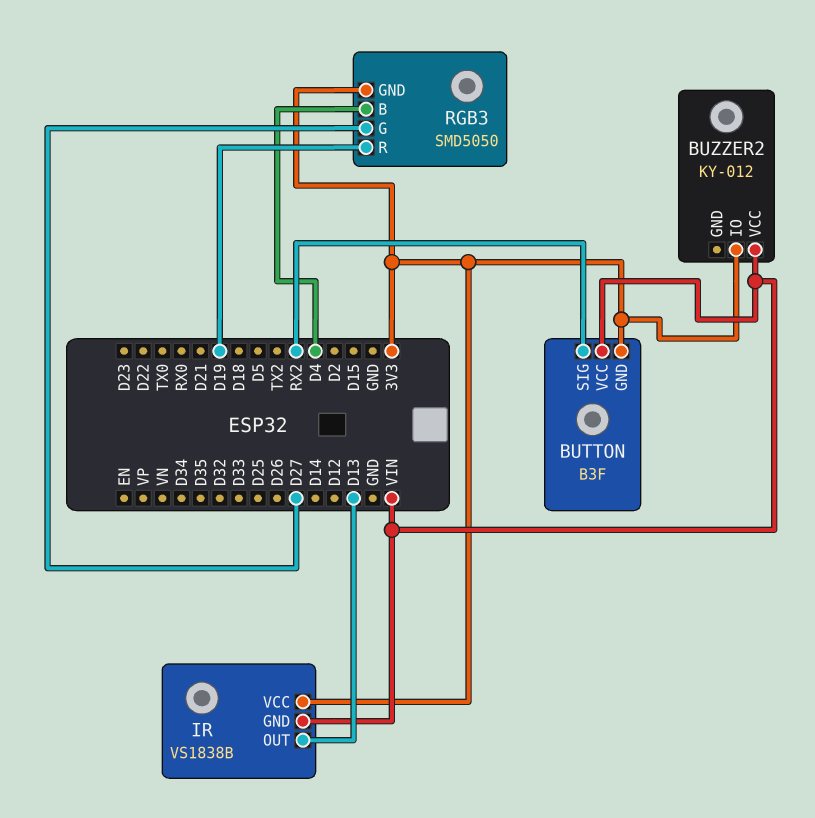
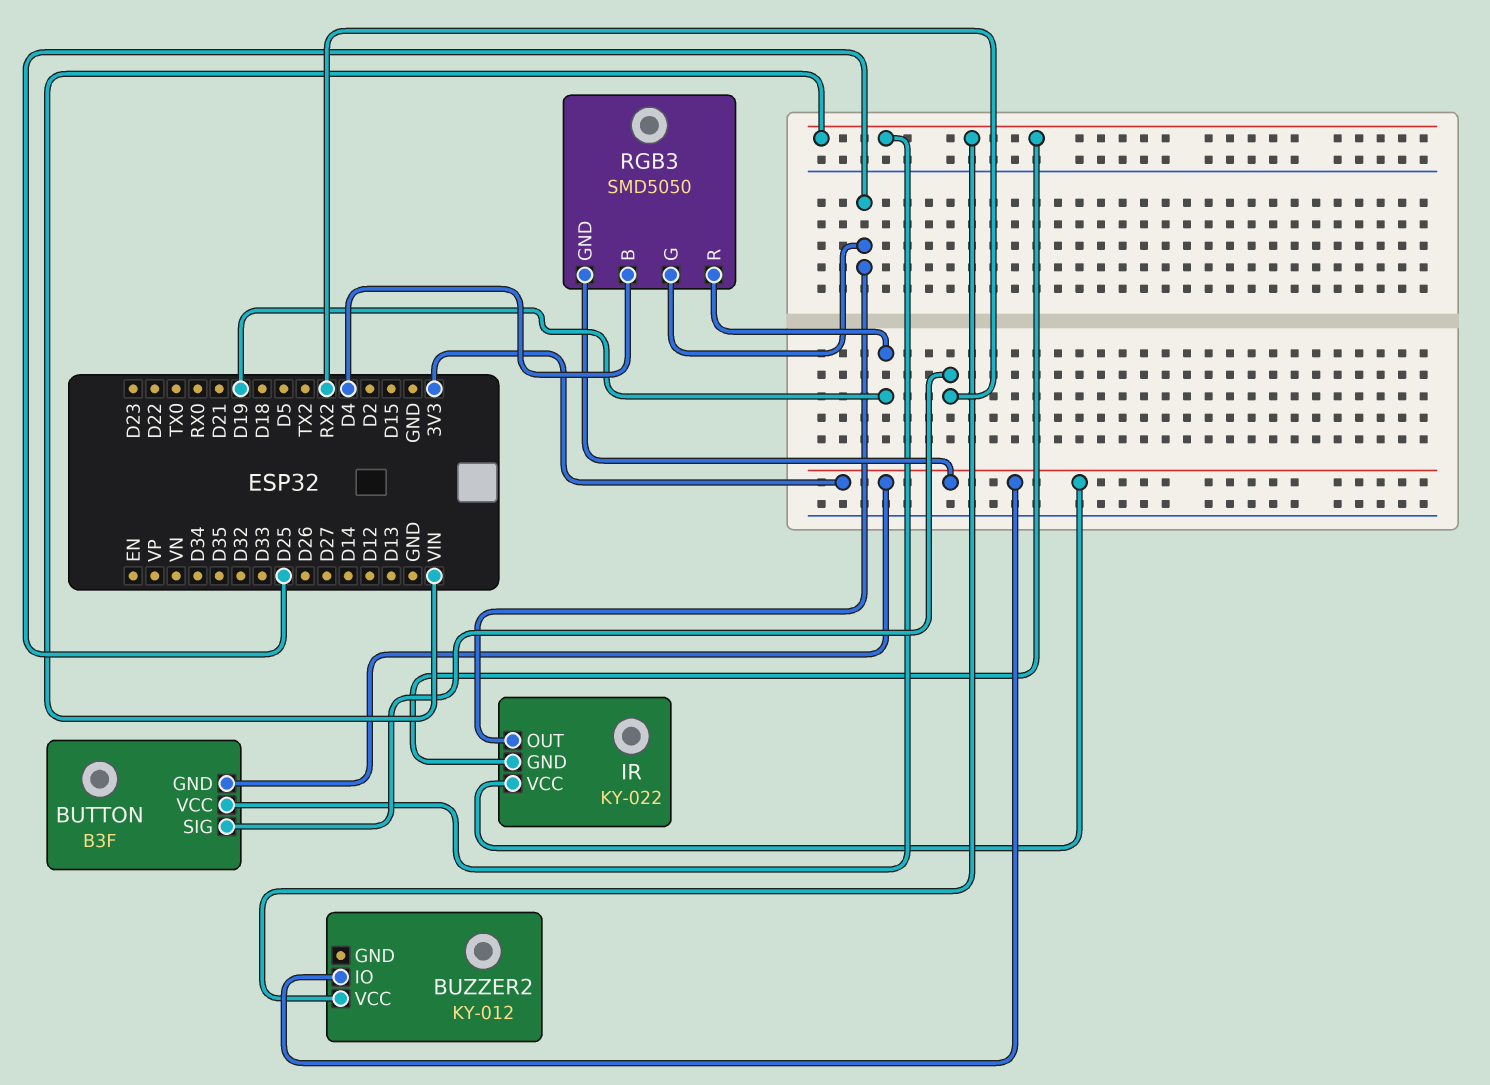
IR: VS1838B -> KY-022
IR pin OUT: D13 -> D25
RGB3 pin G: D27 -> D25

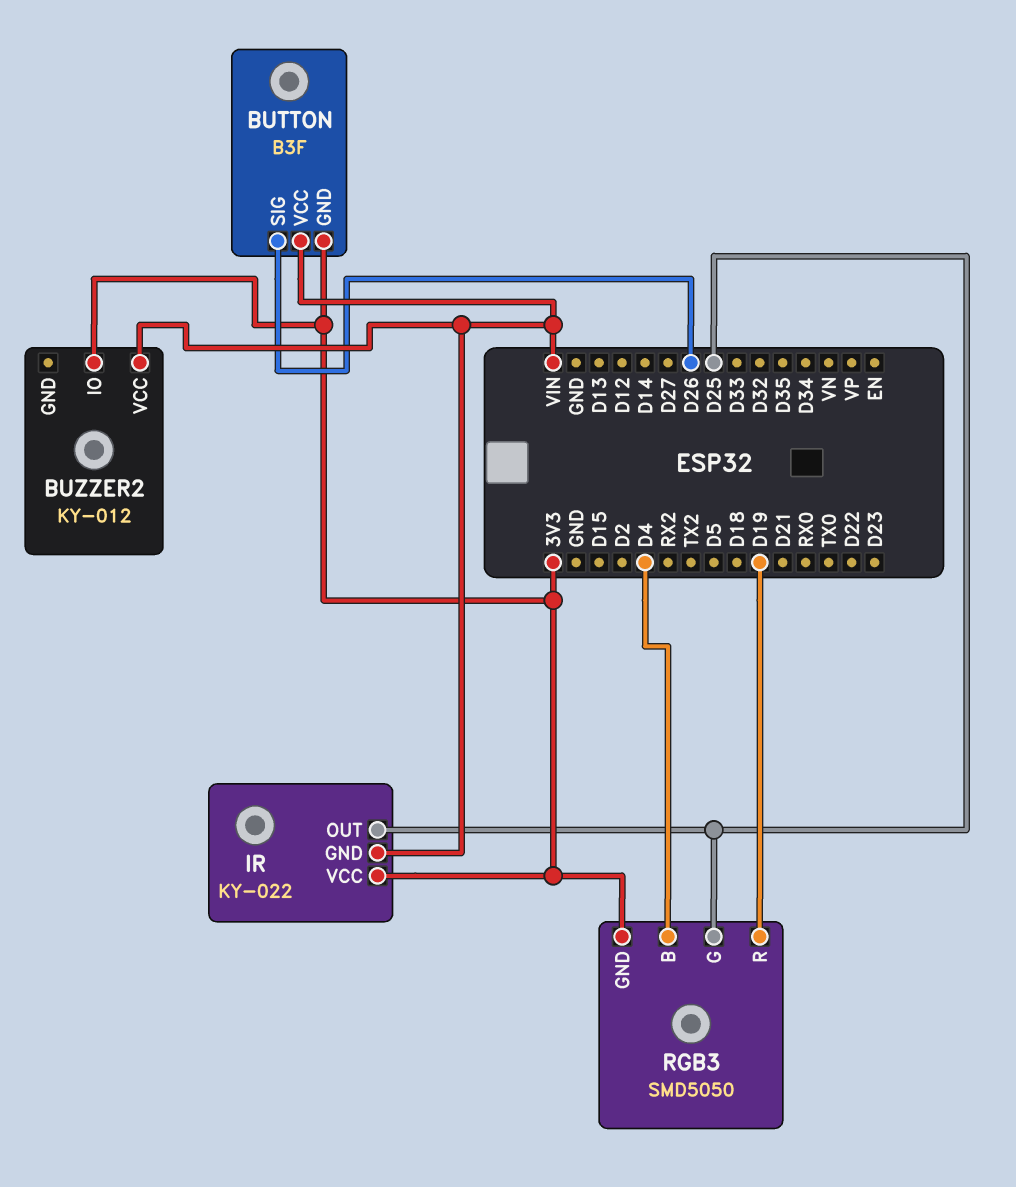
BUTTON pin SIG: RX2 -> D26

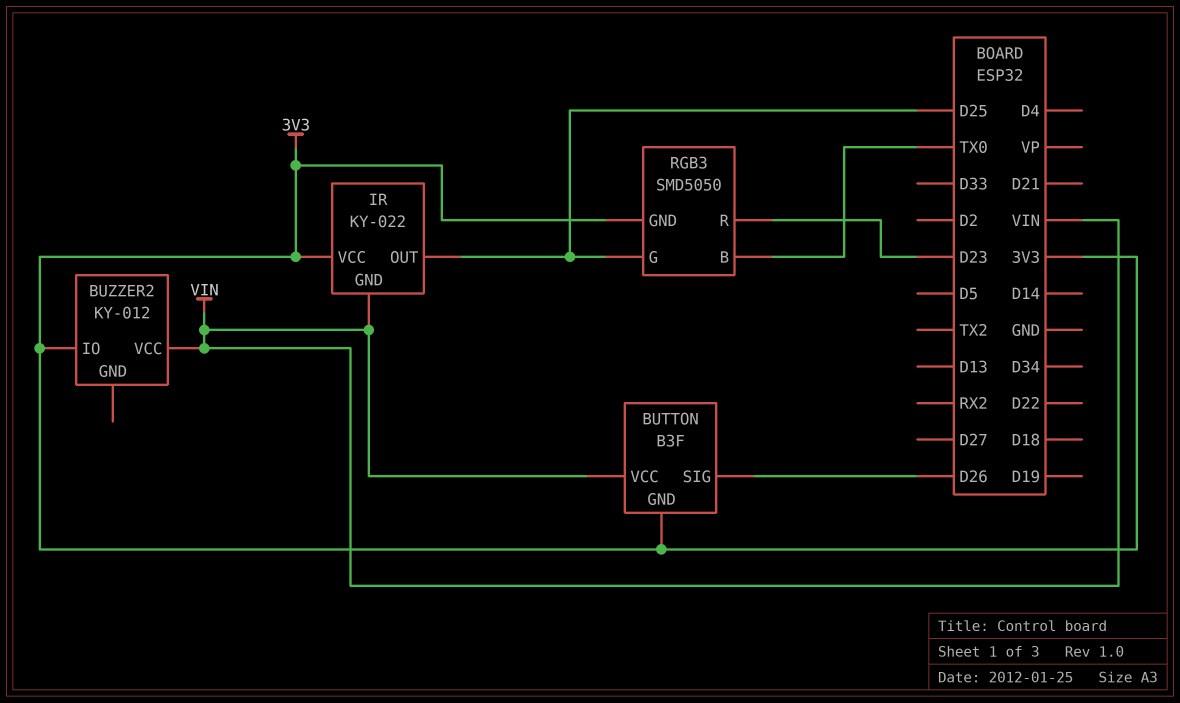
RGB3 pin B: D4 -> TX0
RGB3 pin R: D19 -> D23

